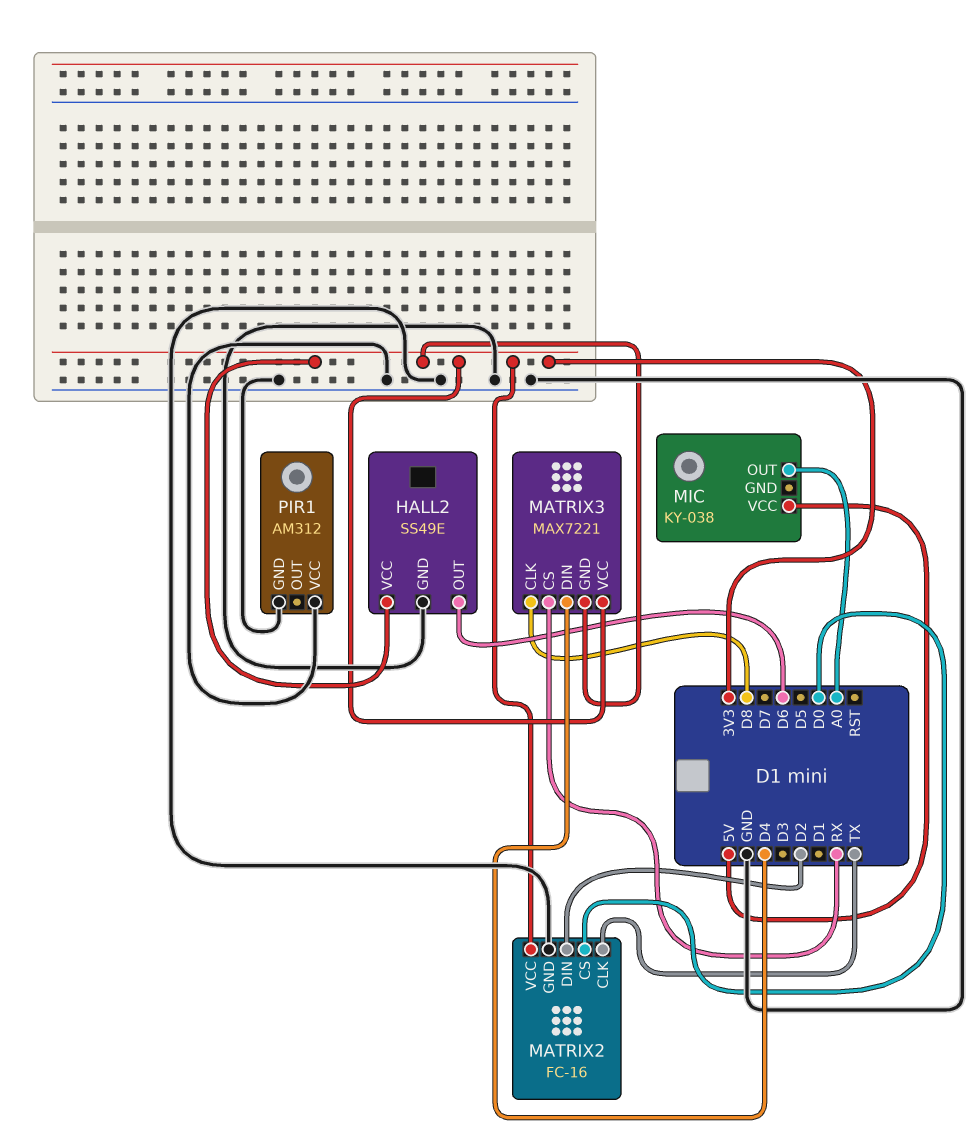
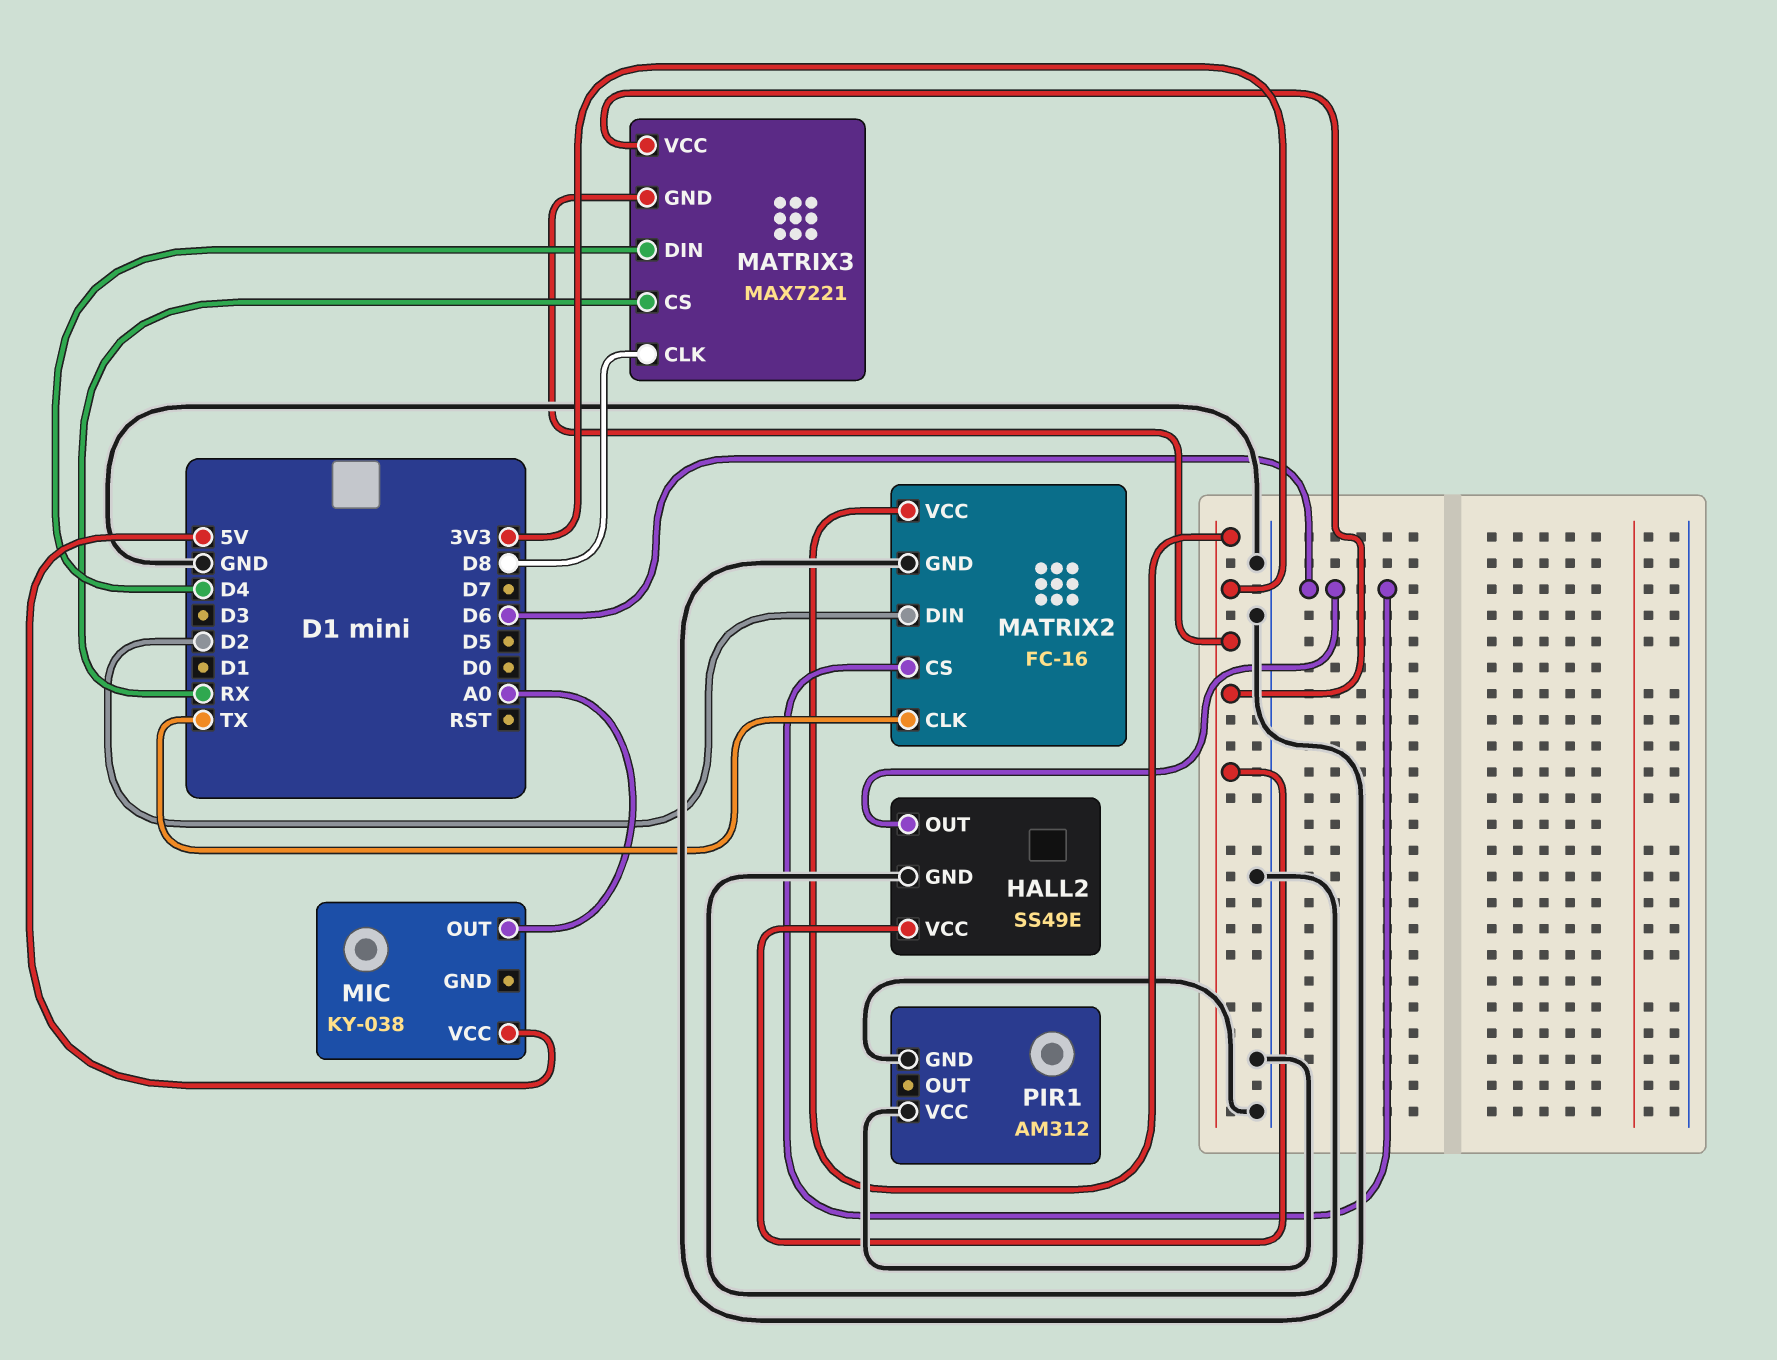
MATRIX2 pin CS: D0 -> D6

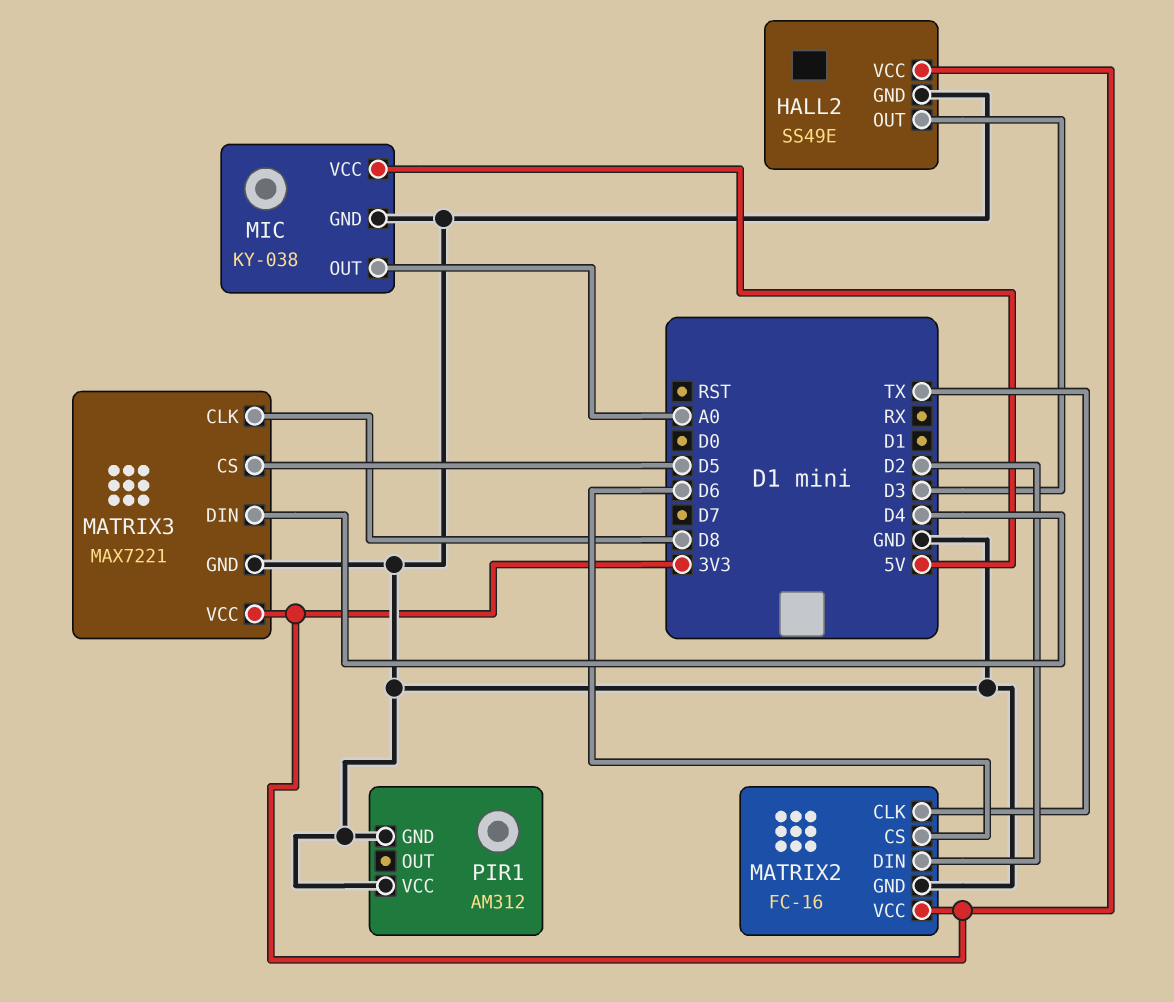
HALL2 pin OUT: D6 -> D3
MATRIX3 pin CS: RX -> D5
MATRIX3 pin GND: 3V3 -> GND
MIC pin GND: none -> GND

